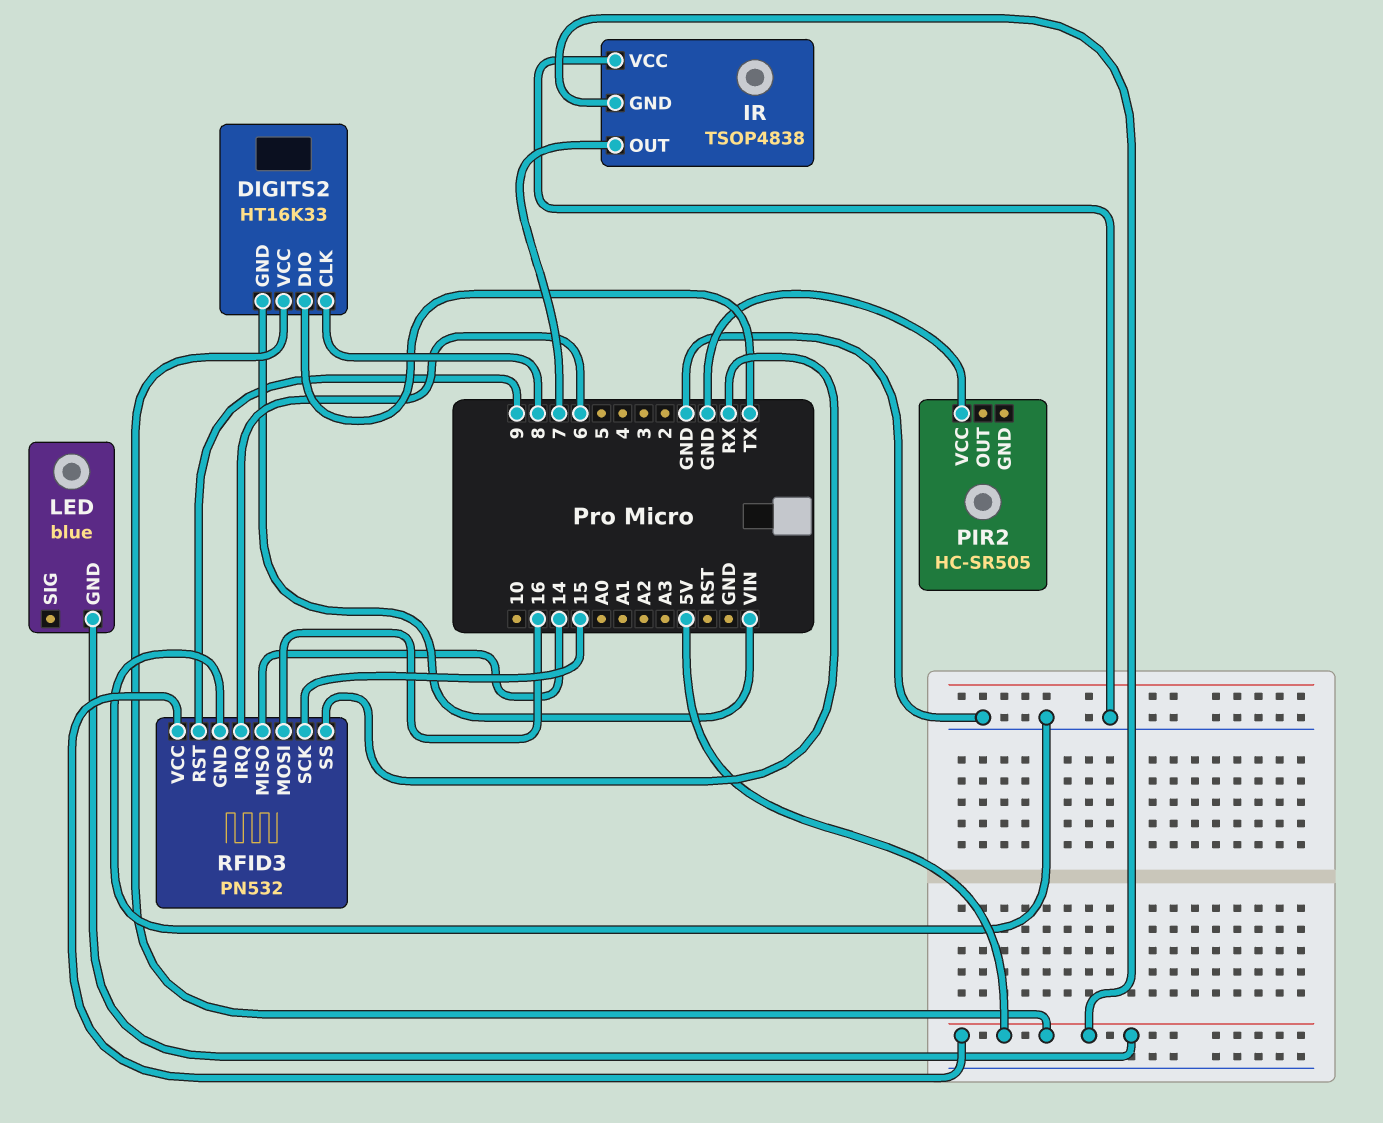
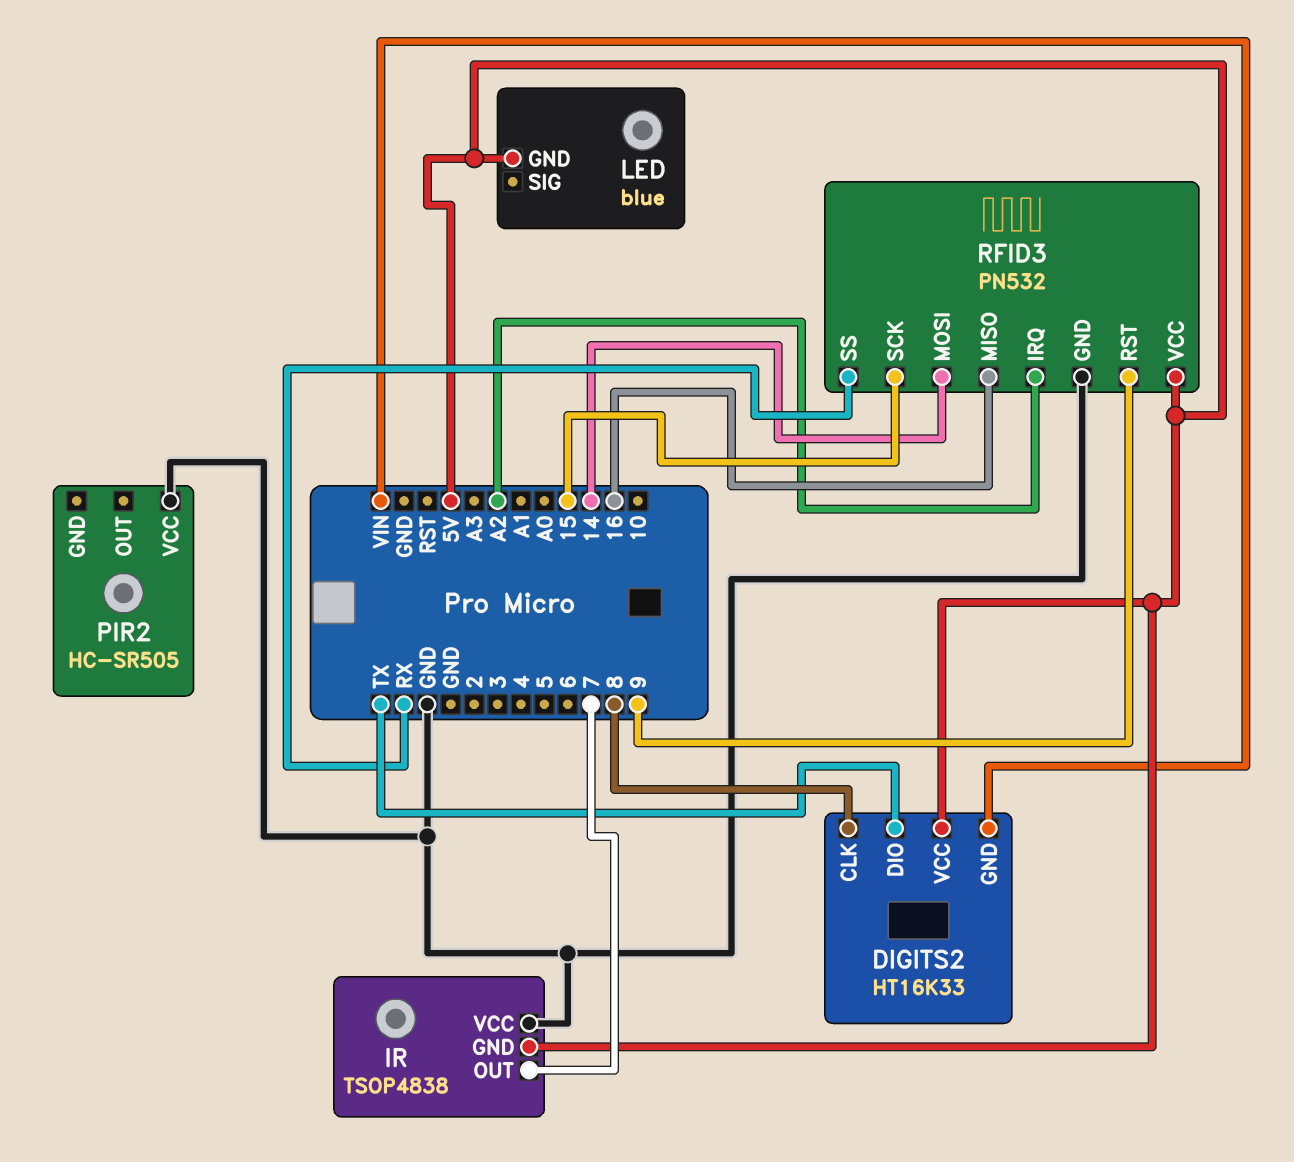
RFID3 pin IRQ: 6 -> A2
RFID3 pin MISO: 14 -> 16
RFID3 pin MOSI: 16 -> 14

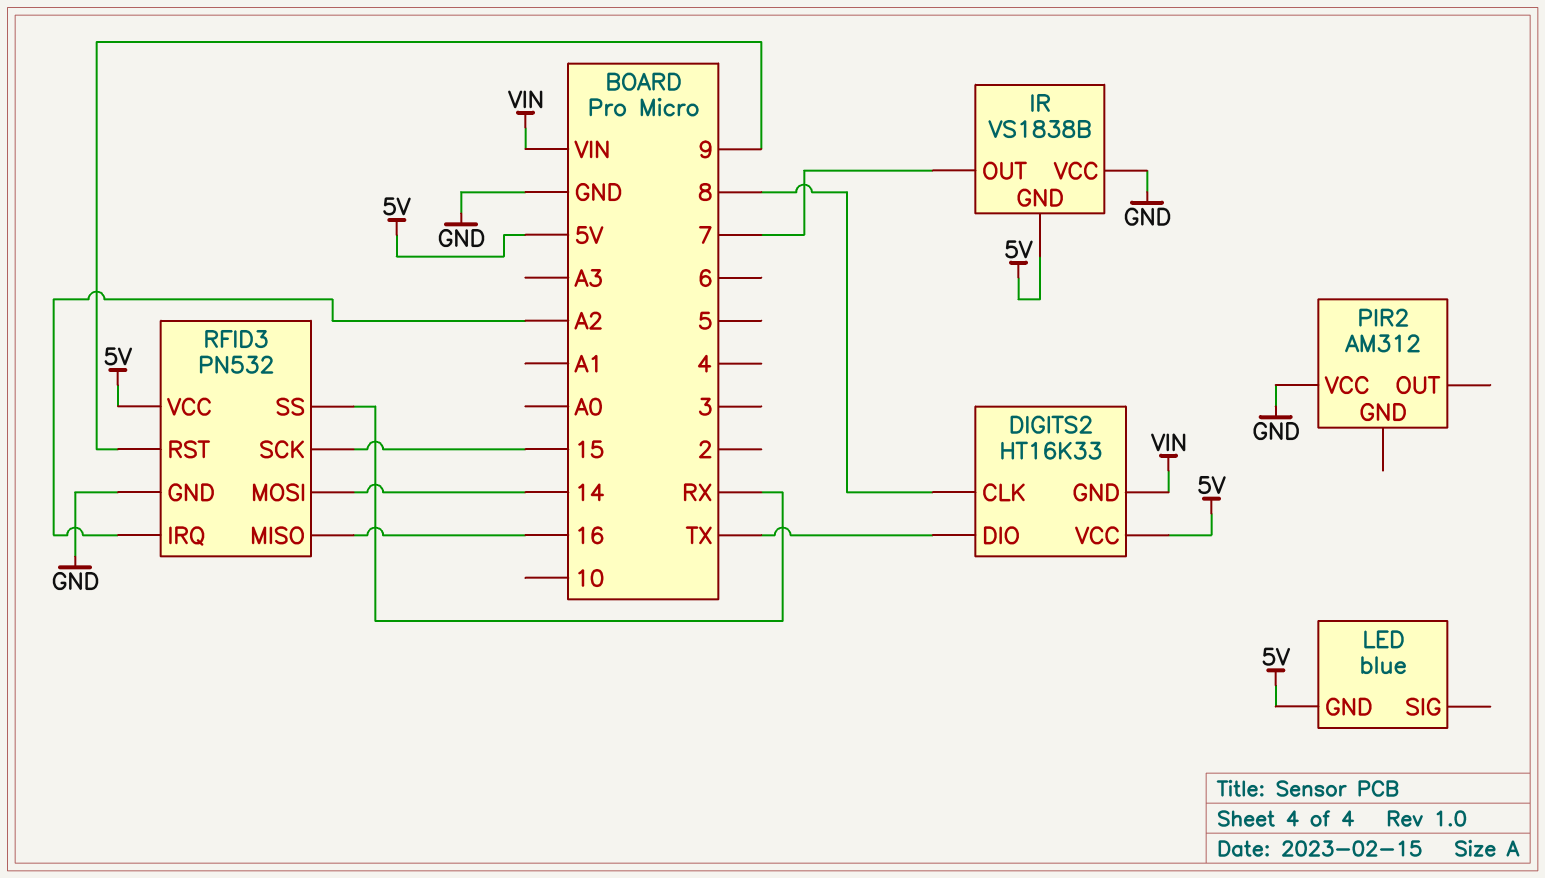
IR: TSOP4838 -> VS1838B
PIR2: HC-SR505 -> AM312

